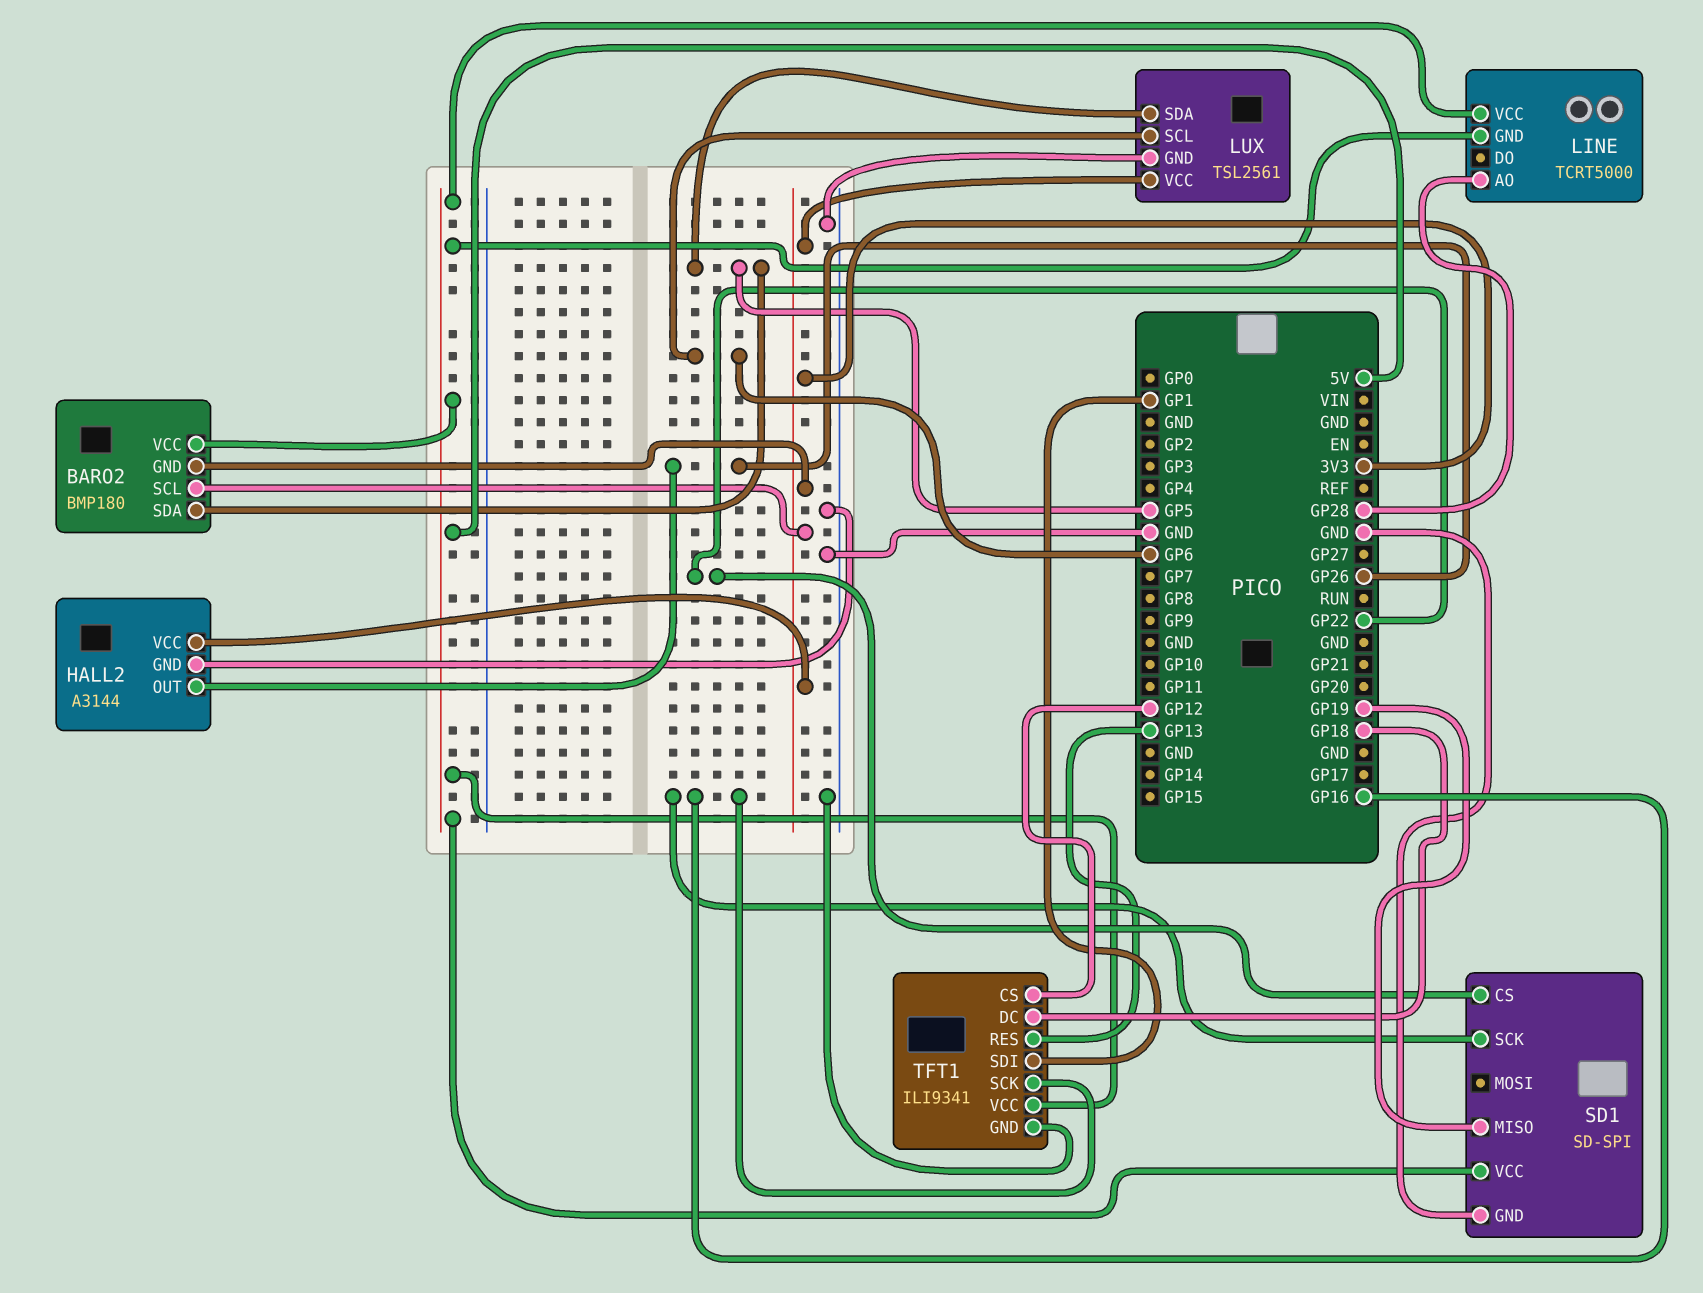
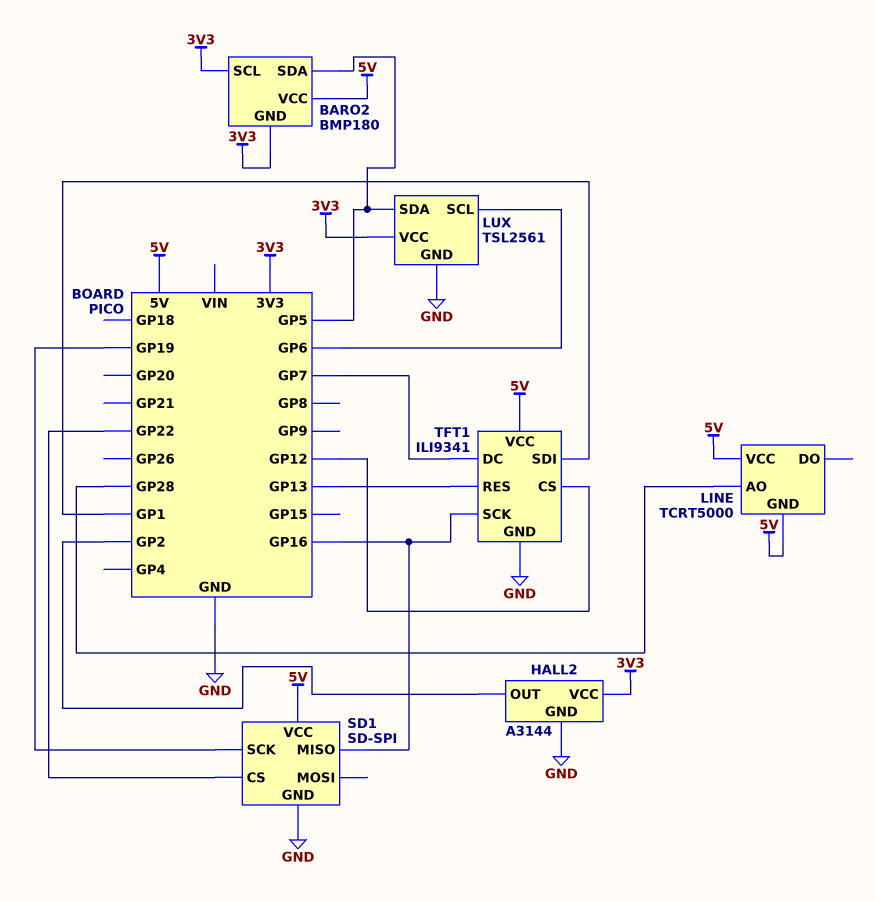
HALL2 pin OUT: GP26 -> GP2
SD1 pin MISO: GP19 -> GP16
SD1 pin SCK: GP16 -> GP19
TFT1 pin DC: GP18 -> GP7

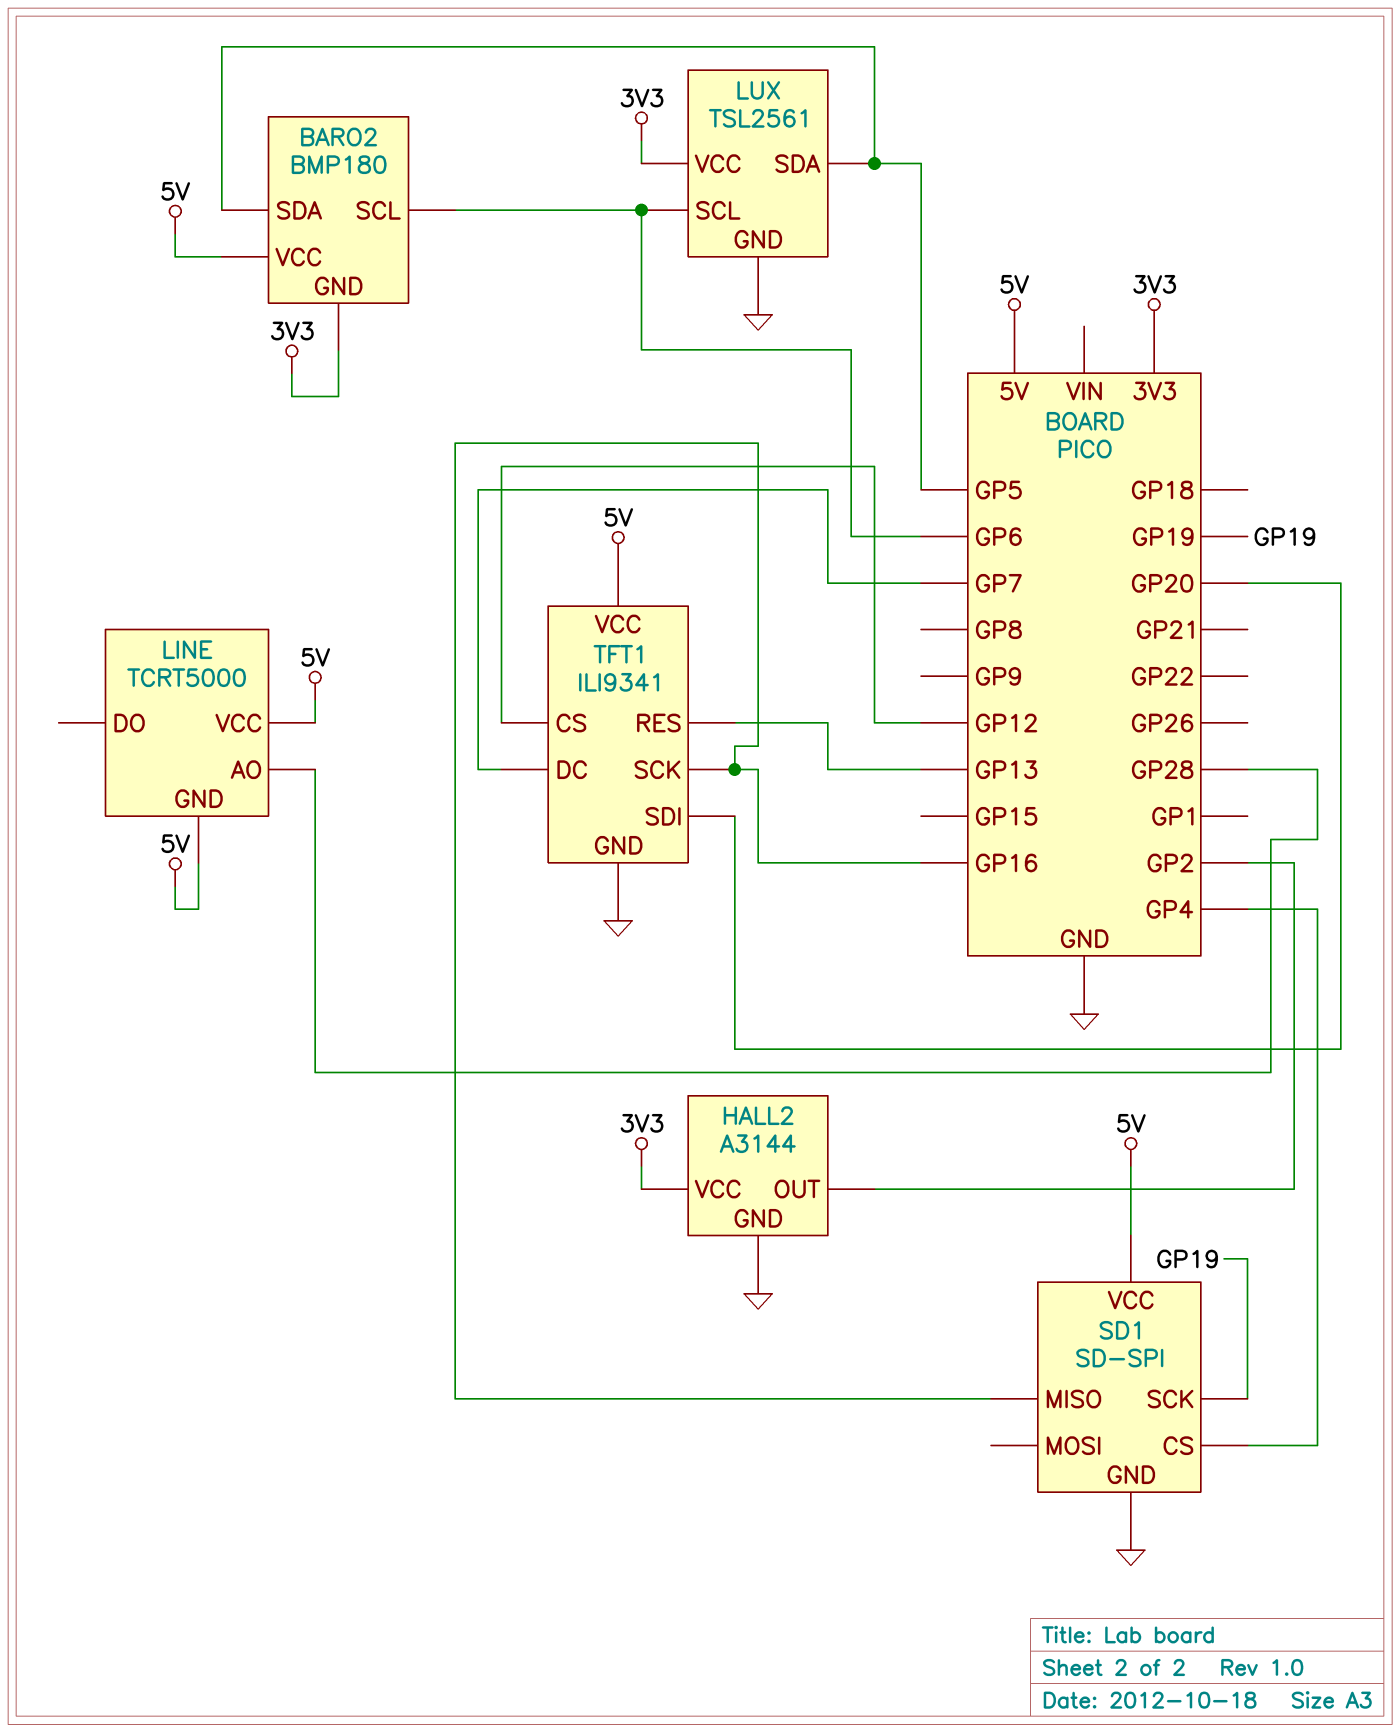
BARO2 pin SCL: 3V3 -> GP6
SD1 pin CS: GP22 -> GP4
TFT1 pin SDI: GP1 -> GP20

